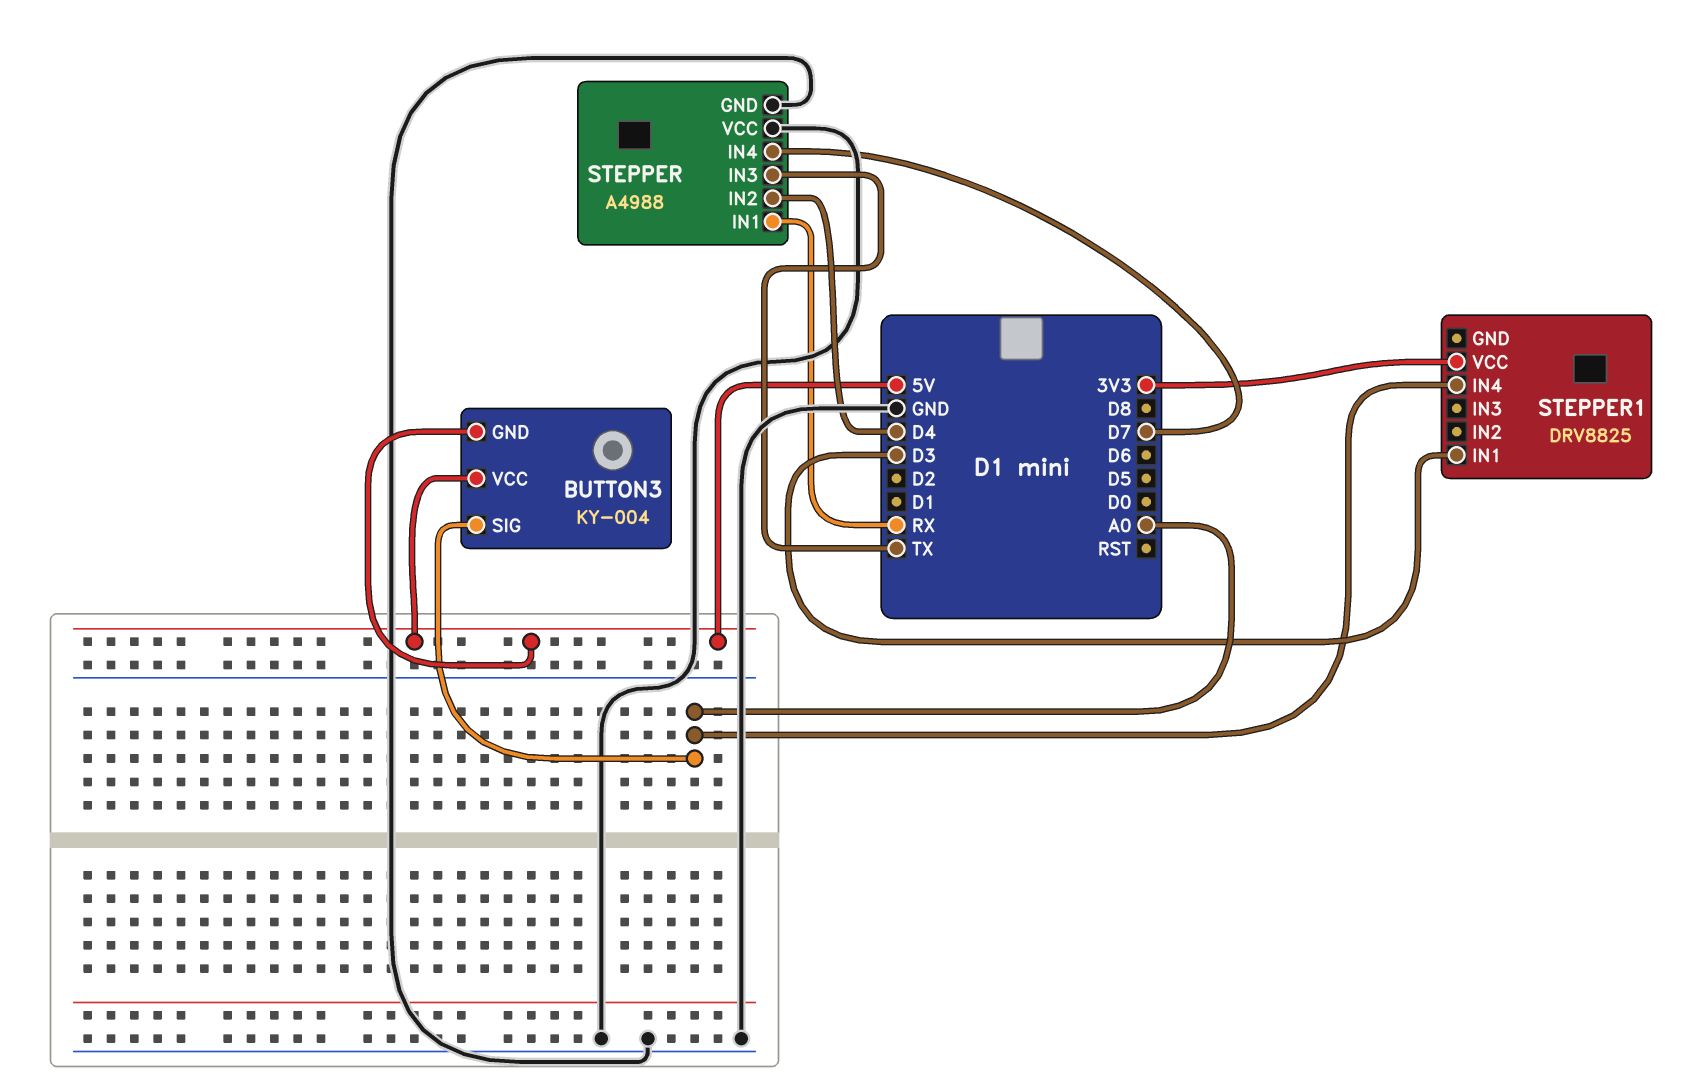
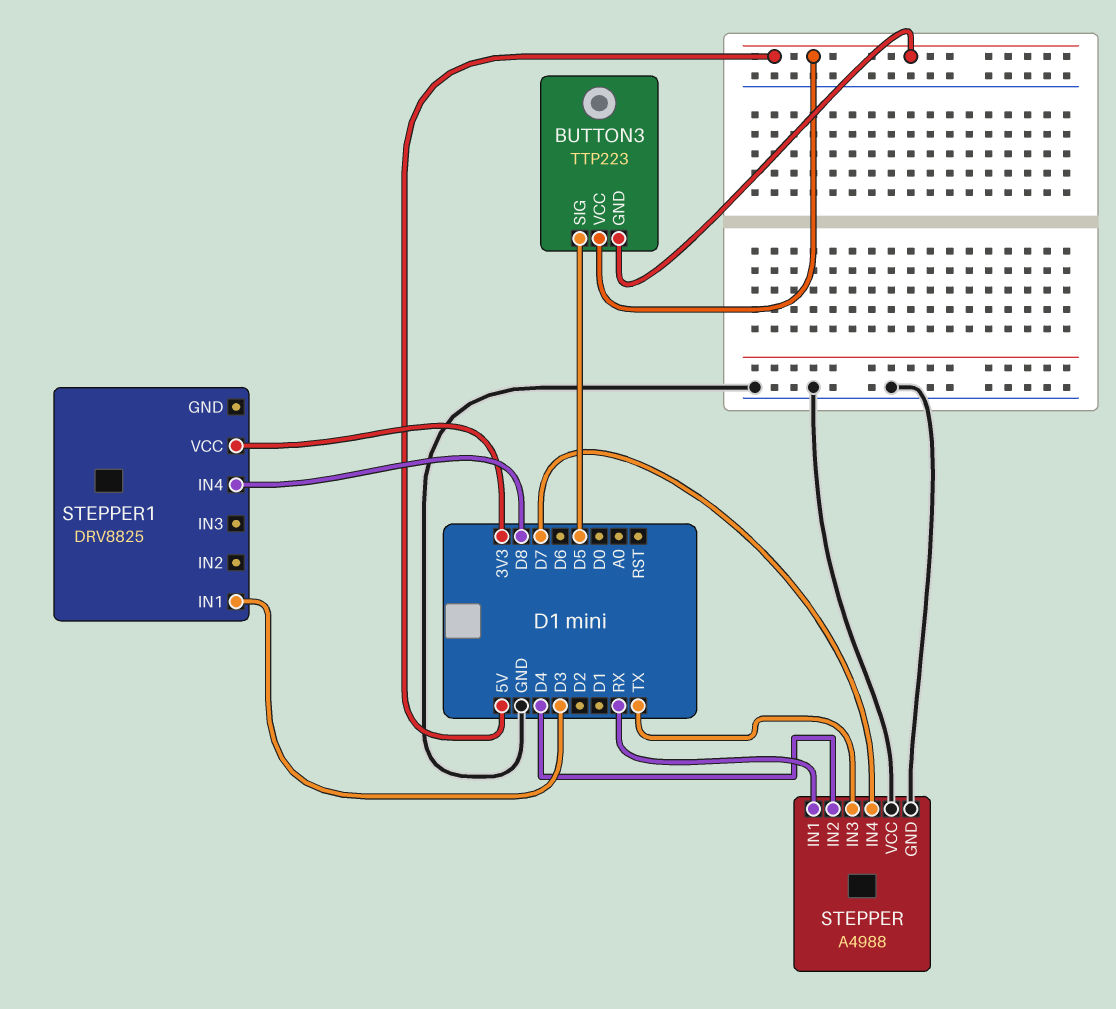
BUTTON3: KY-004 -> TTP223
BUTTON3 pin SIG: A0 -> D5
STEPPER1 pin IN4: A0 -> D8

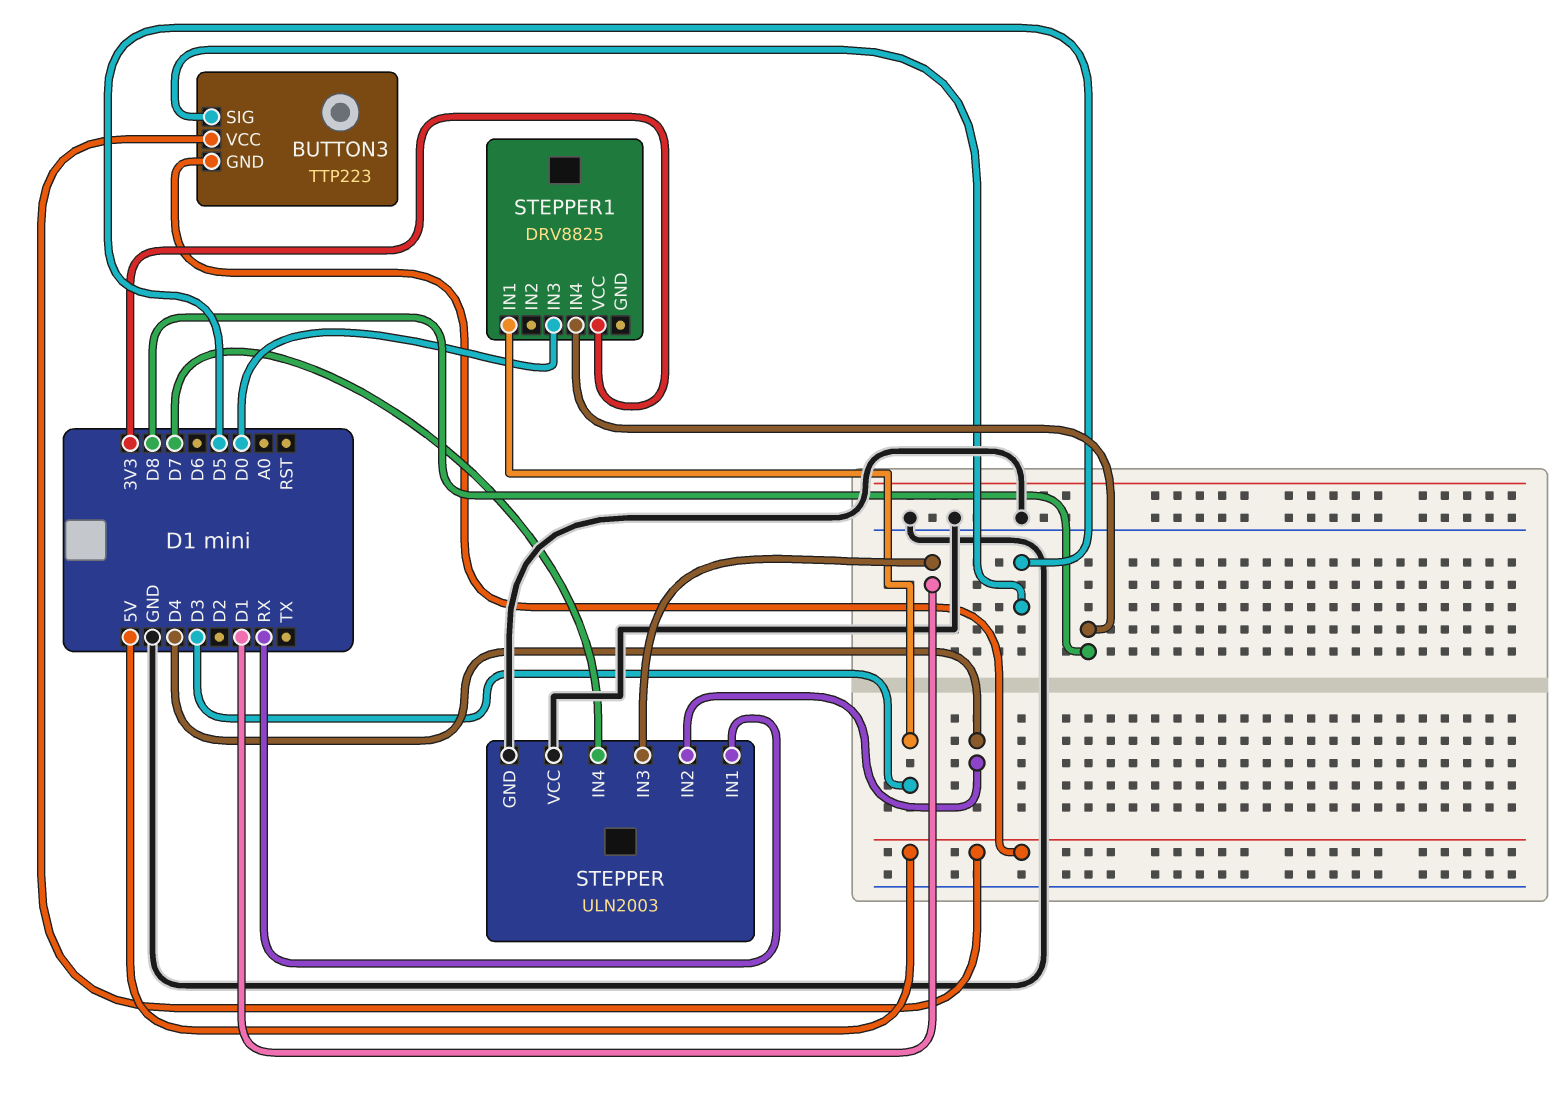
STEPPER: A4988 -> ULN2003
STEPPER pin IN3: TX -> D1
STEPPER1 pin IN3: none -> D0

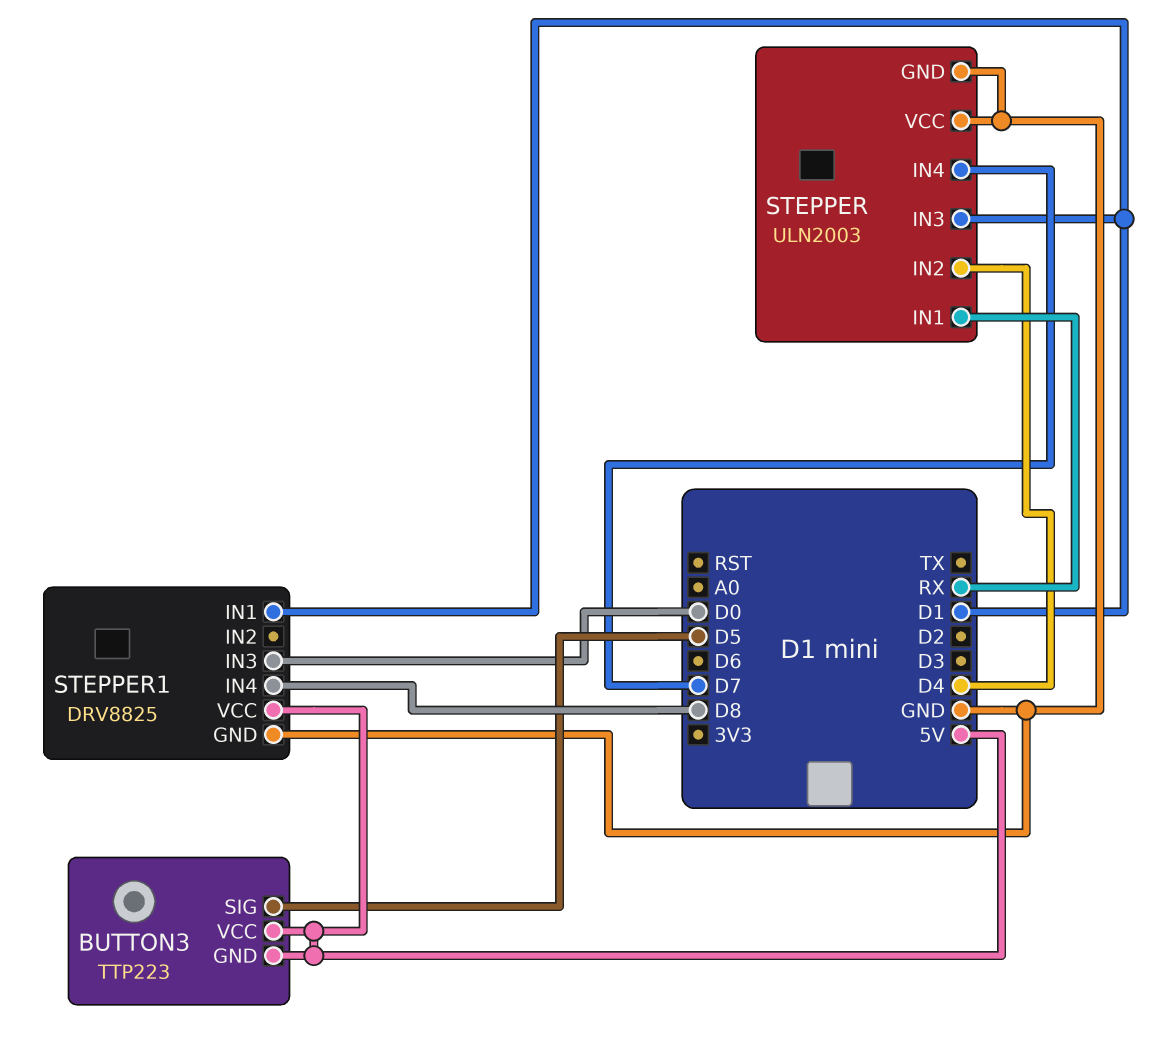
STEPPER1 pin GND: none -> GND
STEPPER1 pin IN1: D3 -> D1
STEPPER1 pin VCC: 3V3 -> 5V

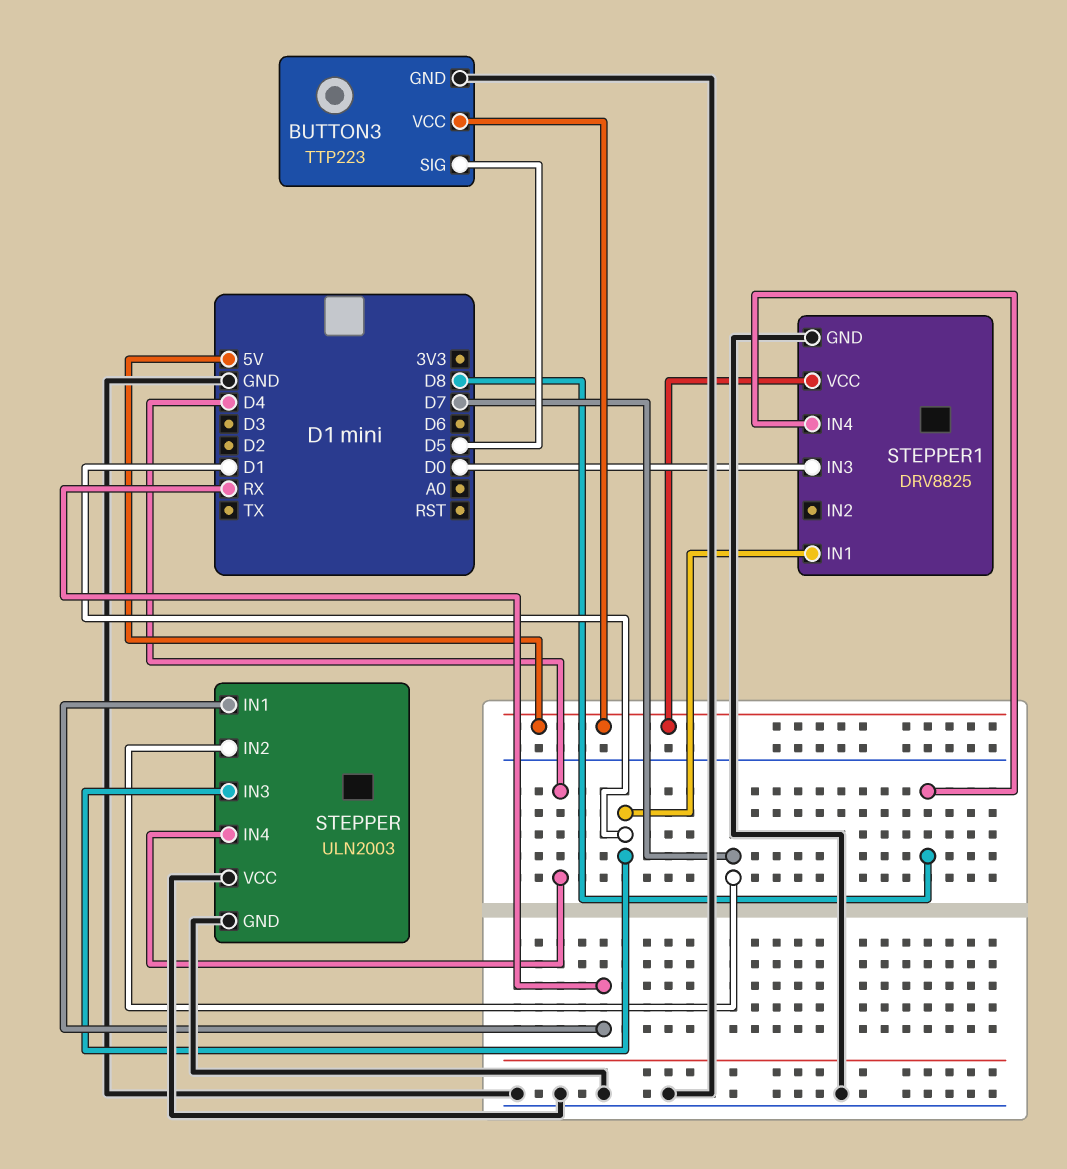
BUTTON3 pin GND: 5V -> GND
STEPPER pin IN2: D4 -> D7
STEPPER pin IN4: D7 -> D4

